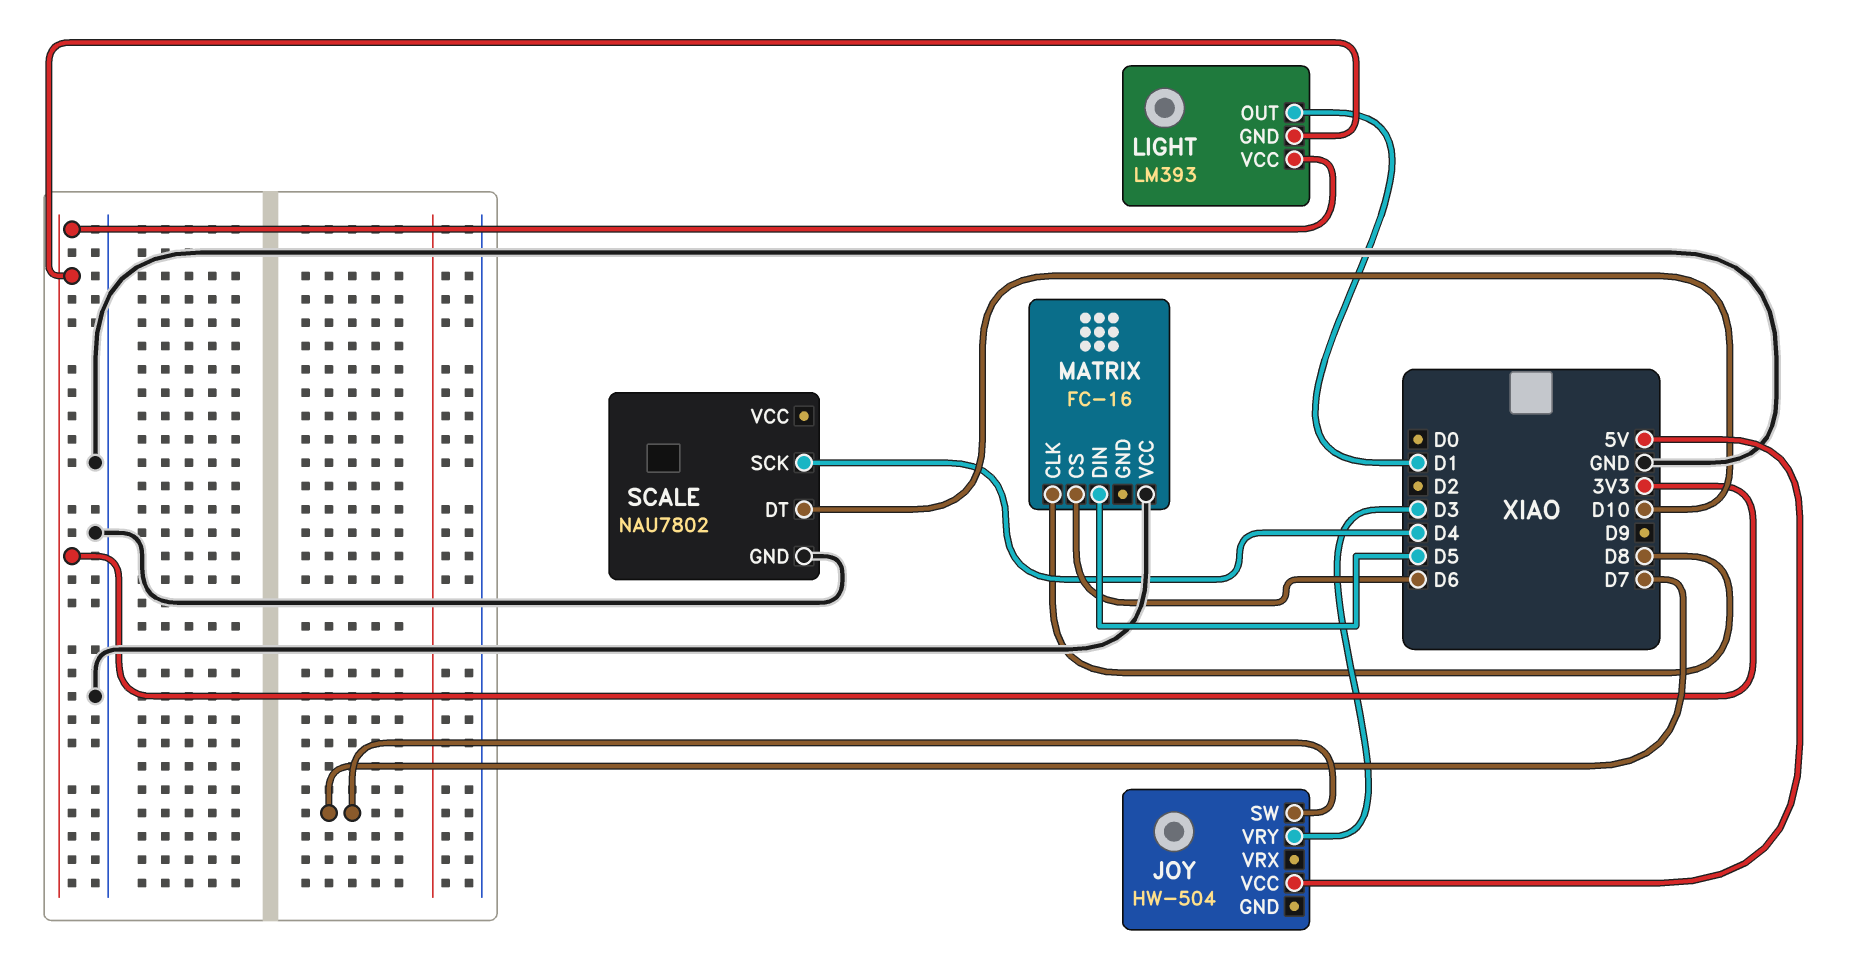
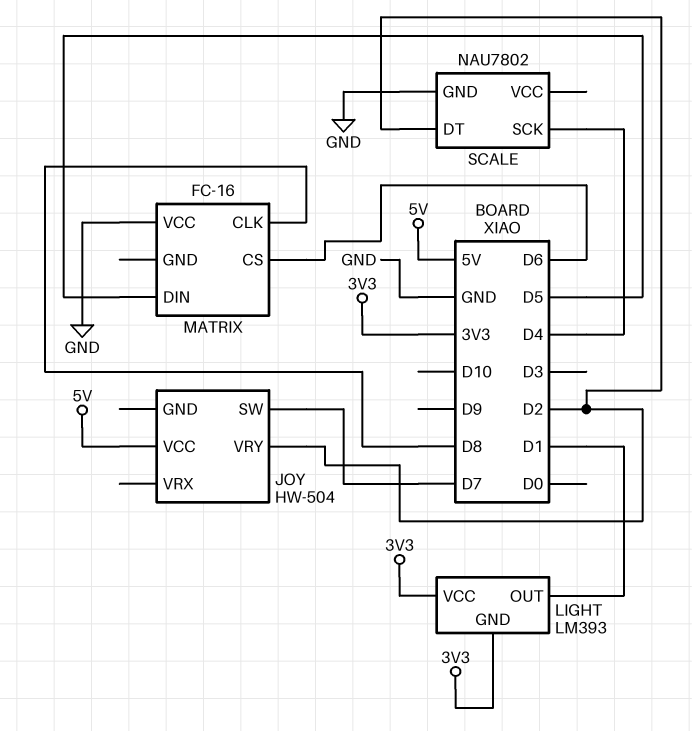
JOY pin VRY: D3 -> D2
SCALE pin DT: D10 -> D2

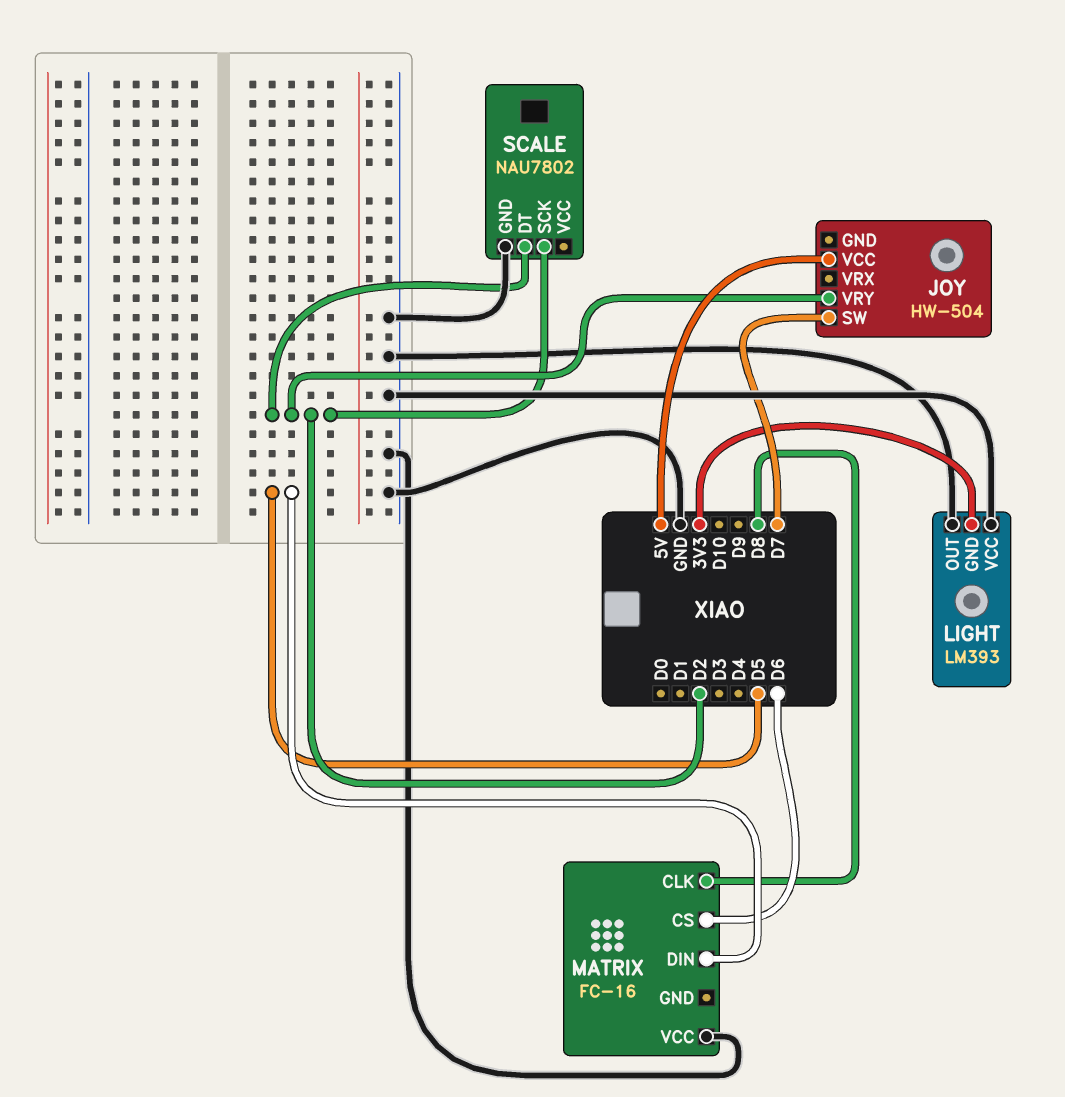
LIGHT pin OUT: D1 -> GND
LIGHT pin VCC: 3V3 -> GND
SCALE pin SCK: D4 -> D2

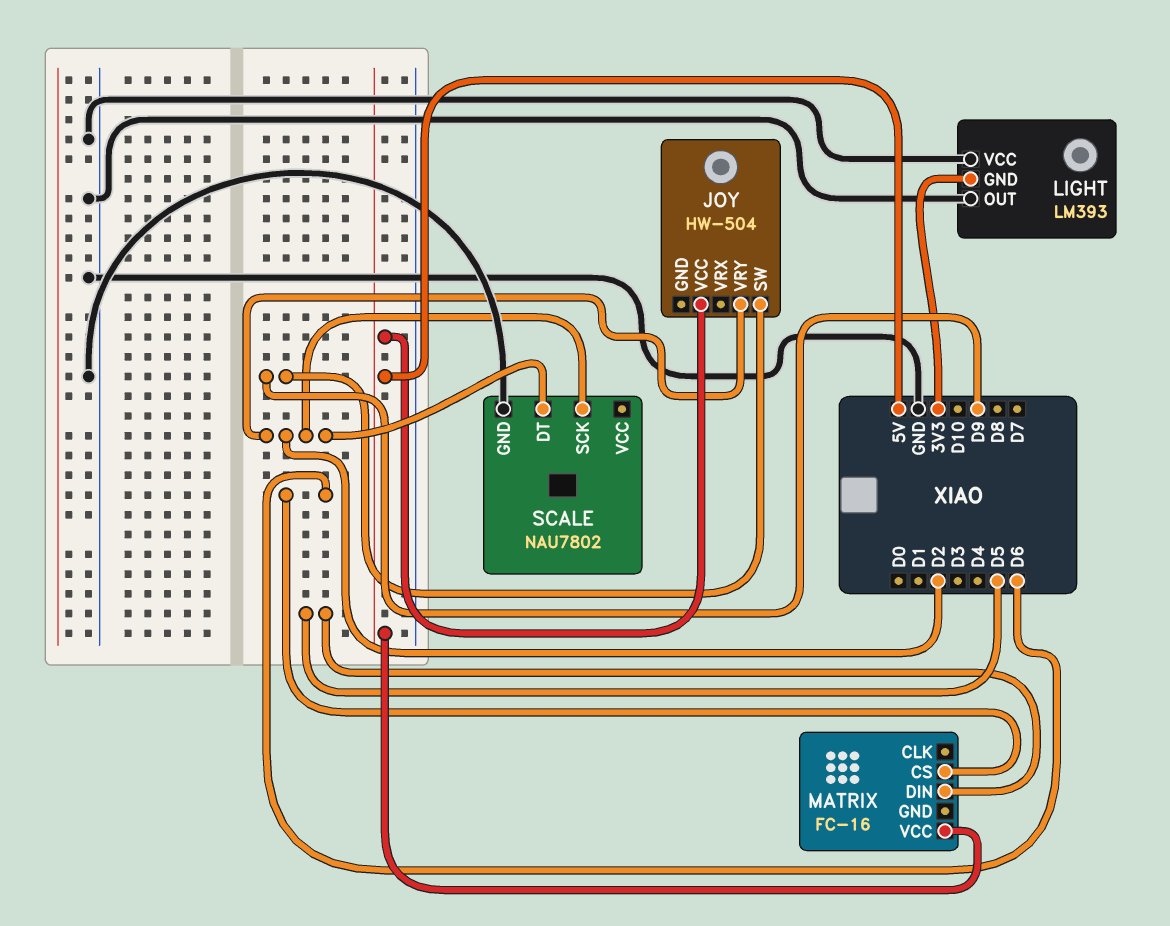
JOY pin SW: D7 -> D9
MATRIX pin CLK: D8 -> none
MATRIX pin VCC: GND -> 5V

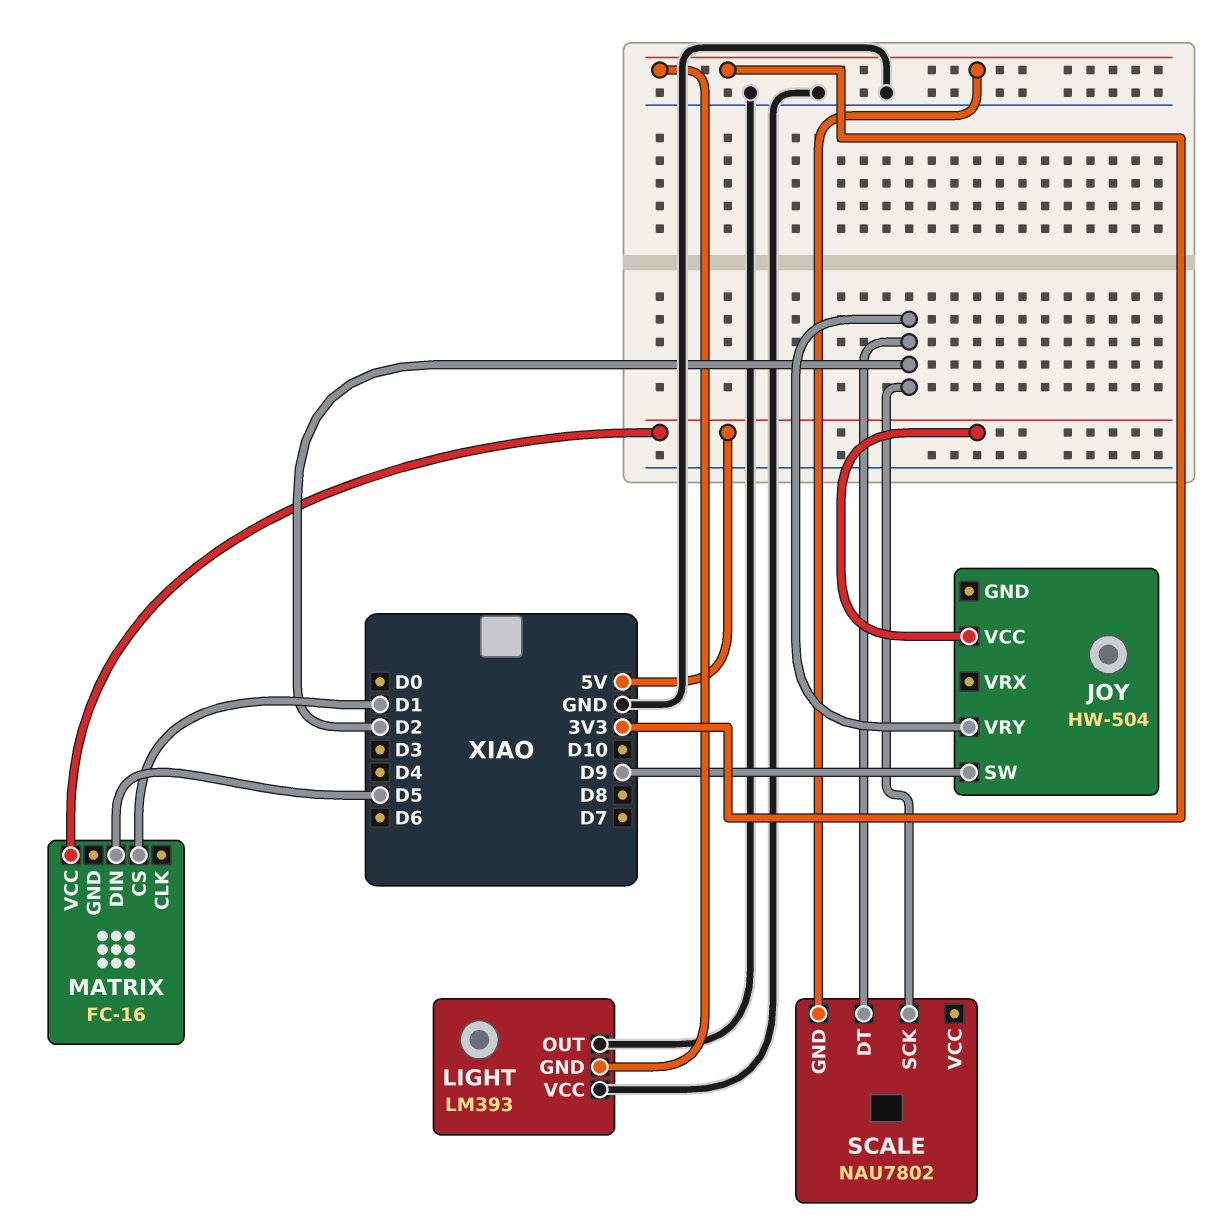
MATRIX pin CS: D6 -> D1
SCALE pin GND: GND -> 3V3

